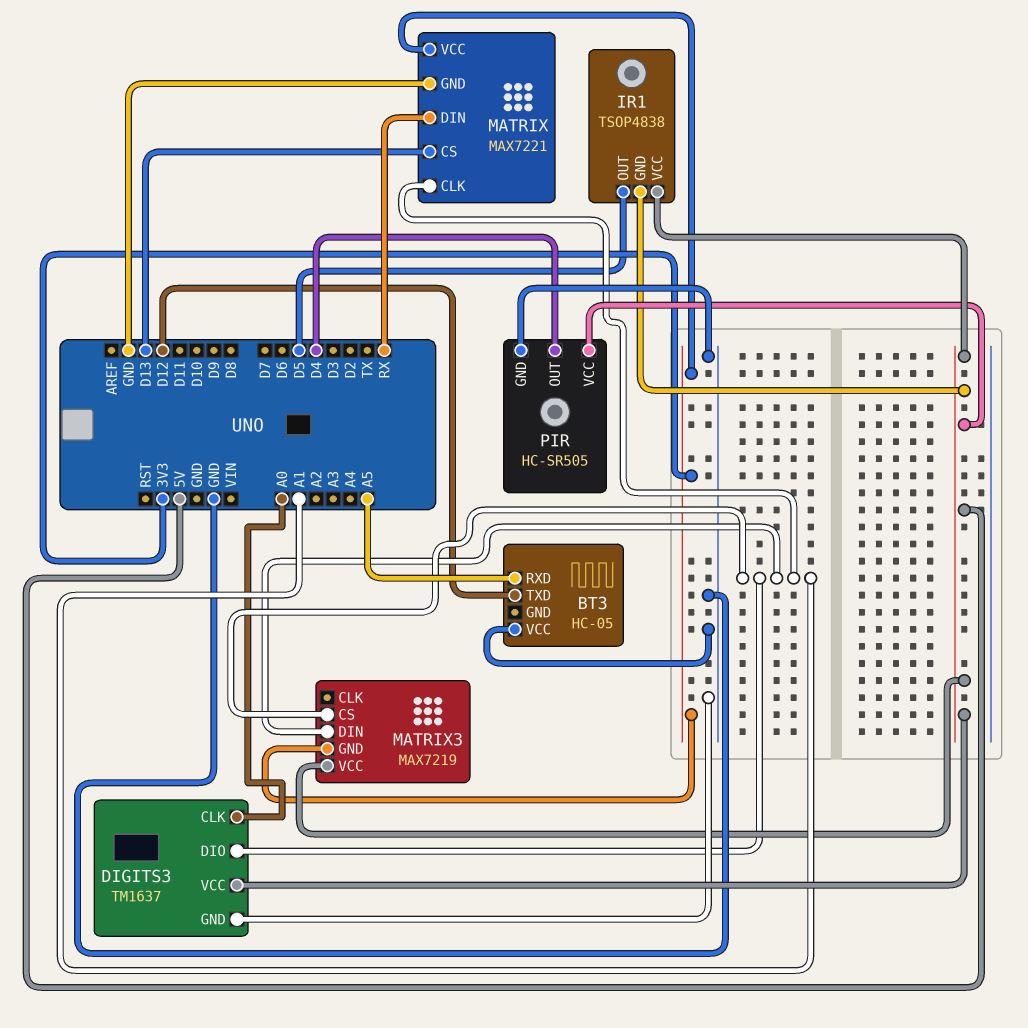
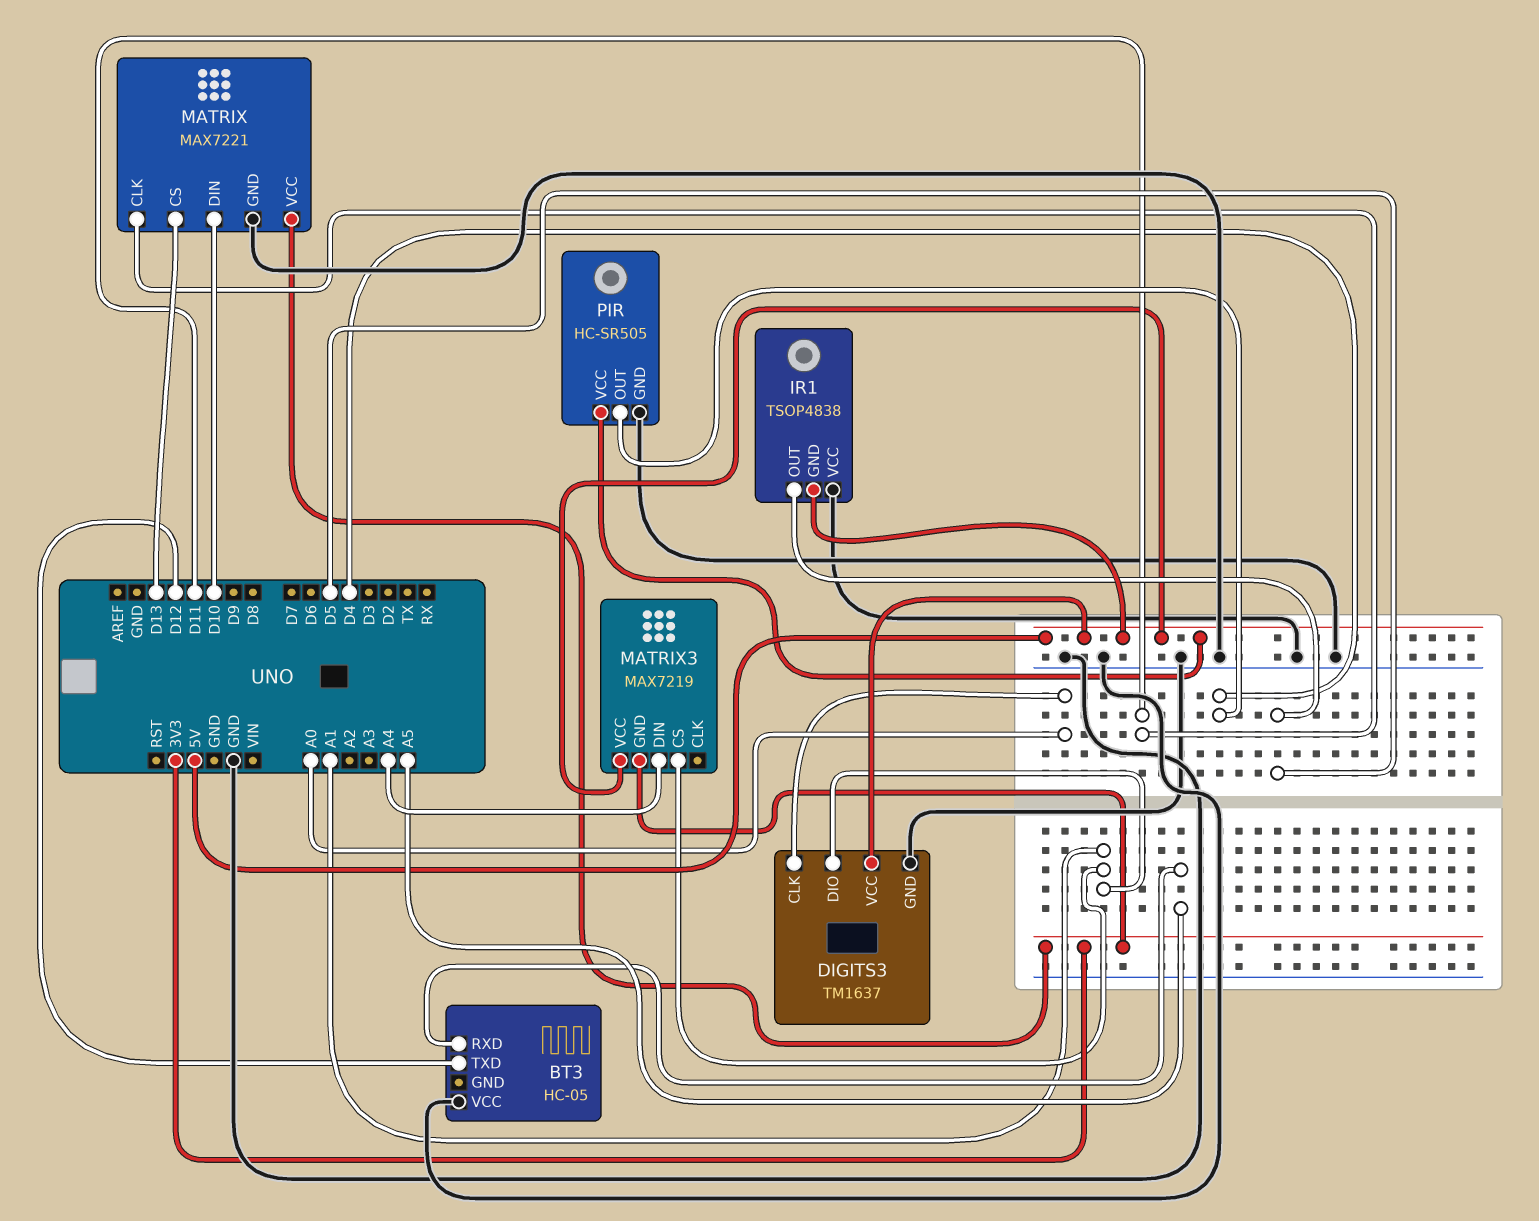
IR1 pin VCC: 5V -> GND
MATRIX pin CLK: A1 -> D11
MATRIX pin DIN: RX -> D10
MATRIX3 pin DIN: A1 -> A4

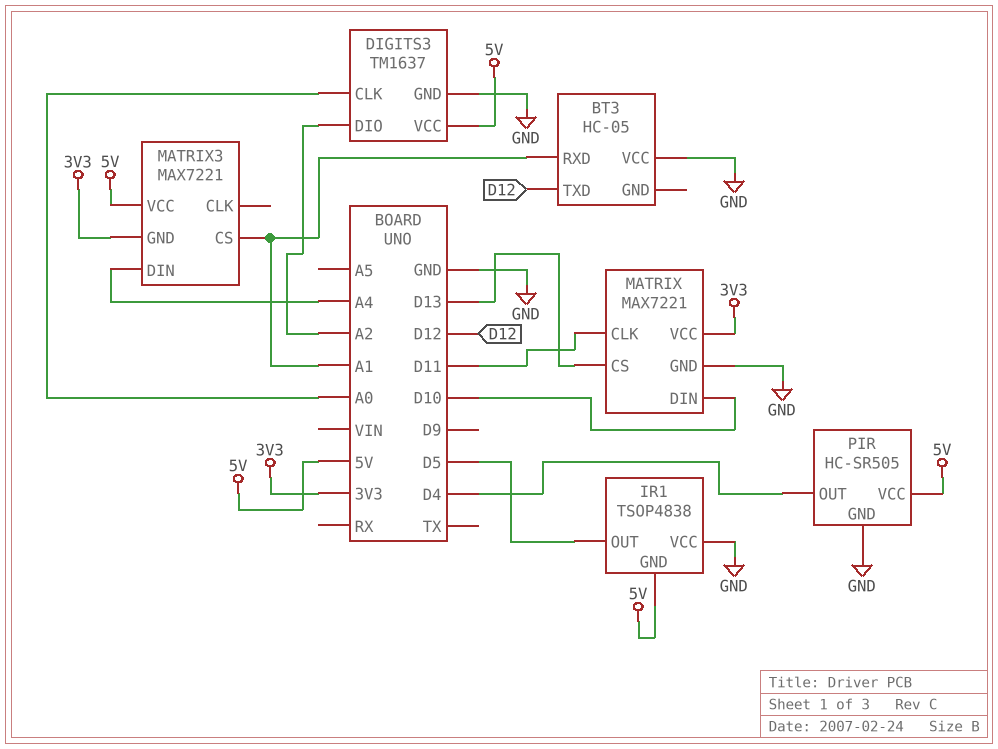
BT3 pin RXD: A5 -> A1
DIGITS3 pin DIO: A1 -> A2
MATRIX3: MAX7219 -> MAX7221

